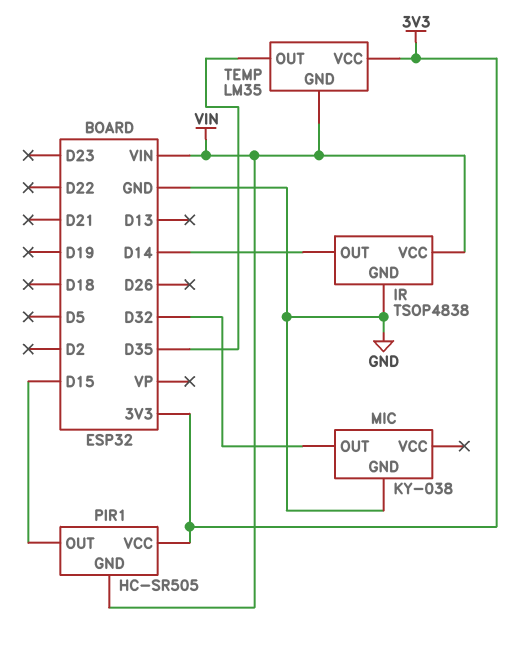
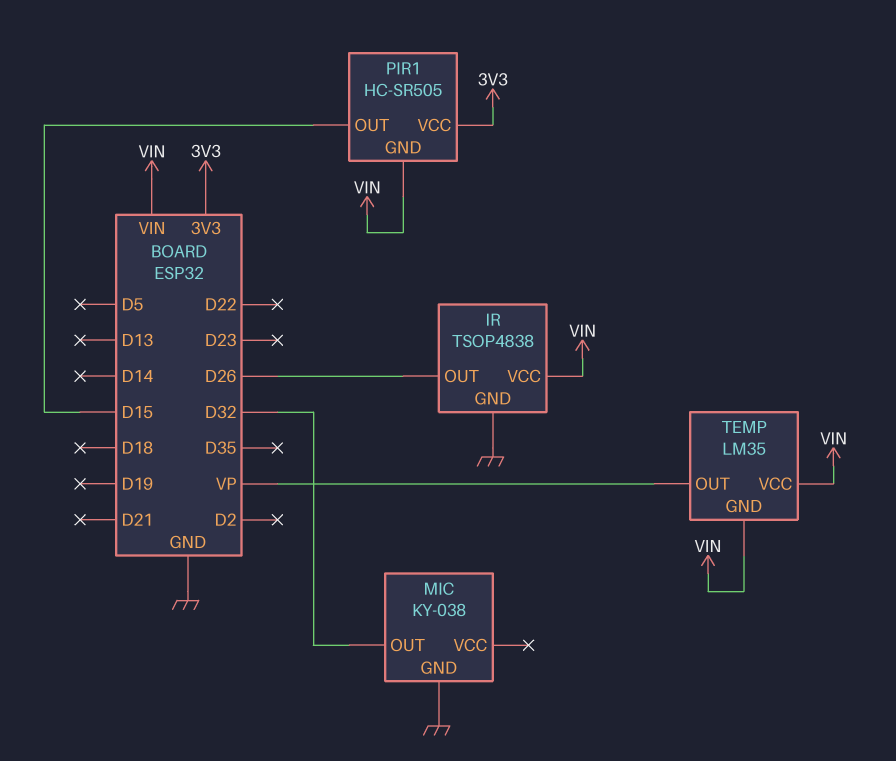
IR pin OUT: D14 -> D26
TEMP pin OUT: D35 -> VP
TEMP pin VCC: 3V3 -> VIN

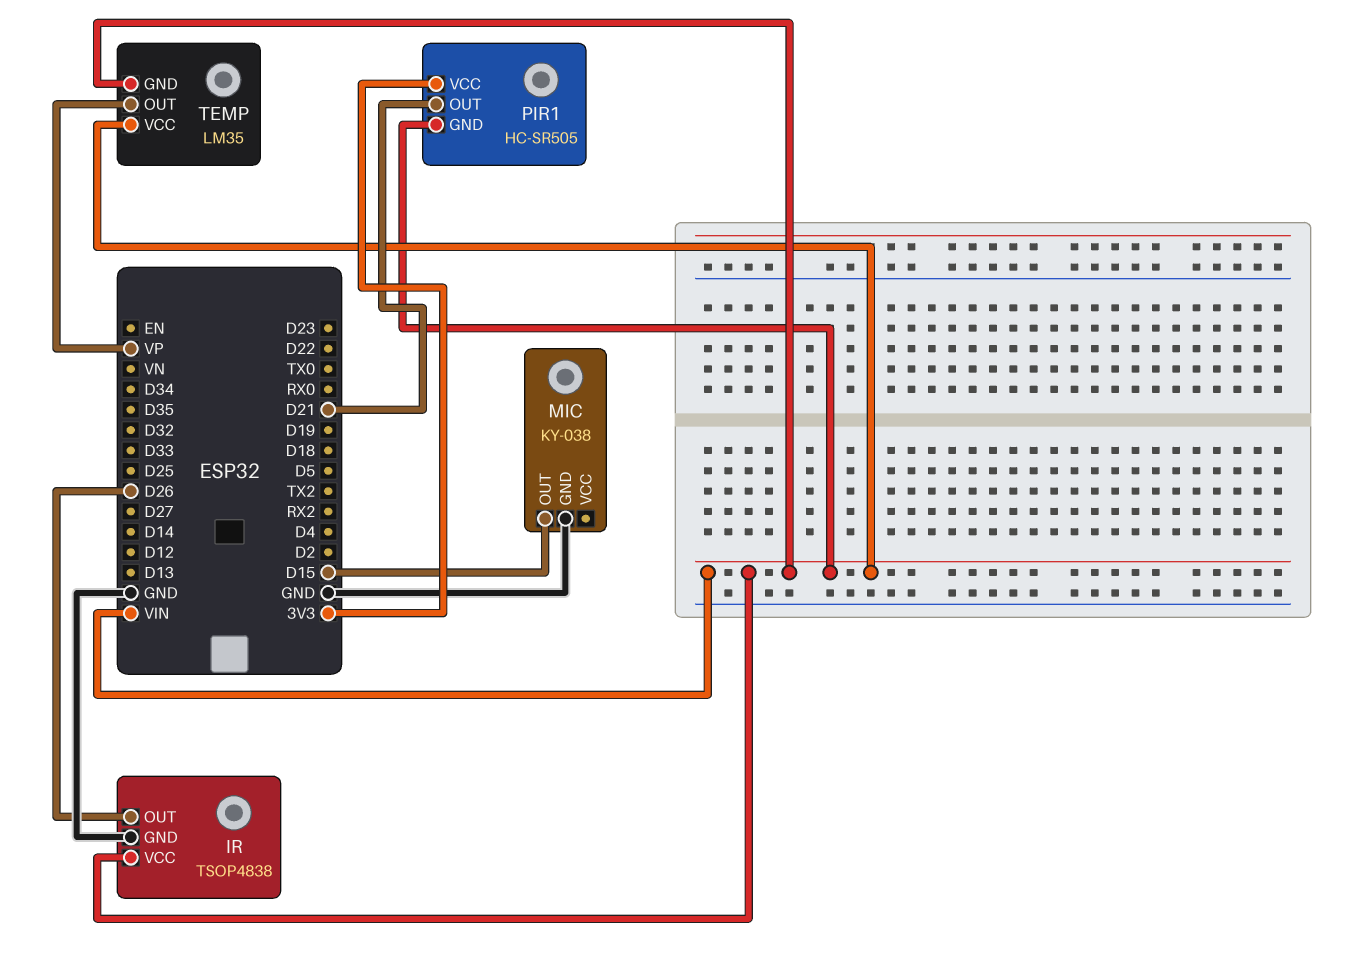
MIC pin OUT: D32 -> D15
PIR1 pin OUT: D15 -> D21

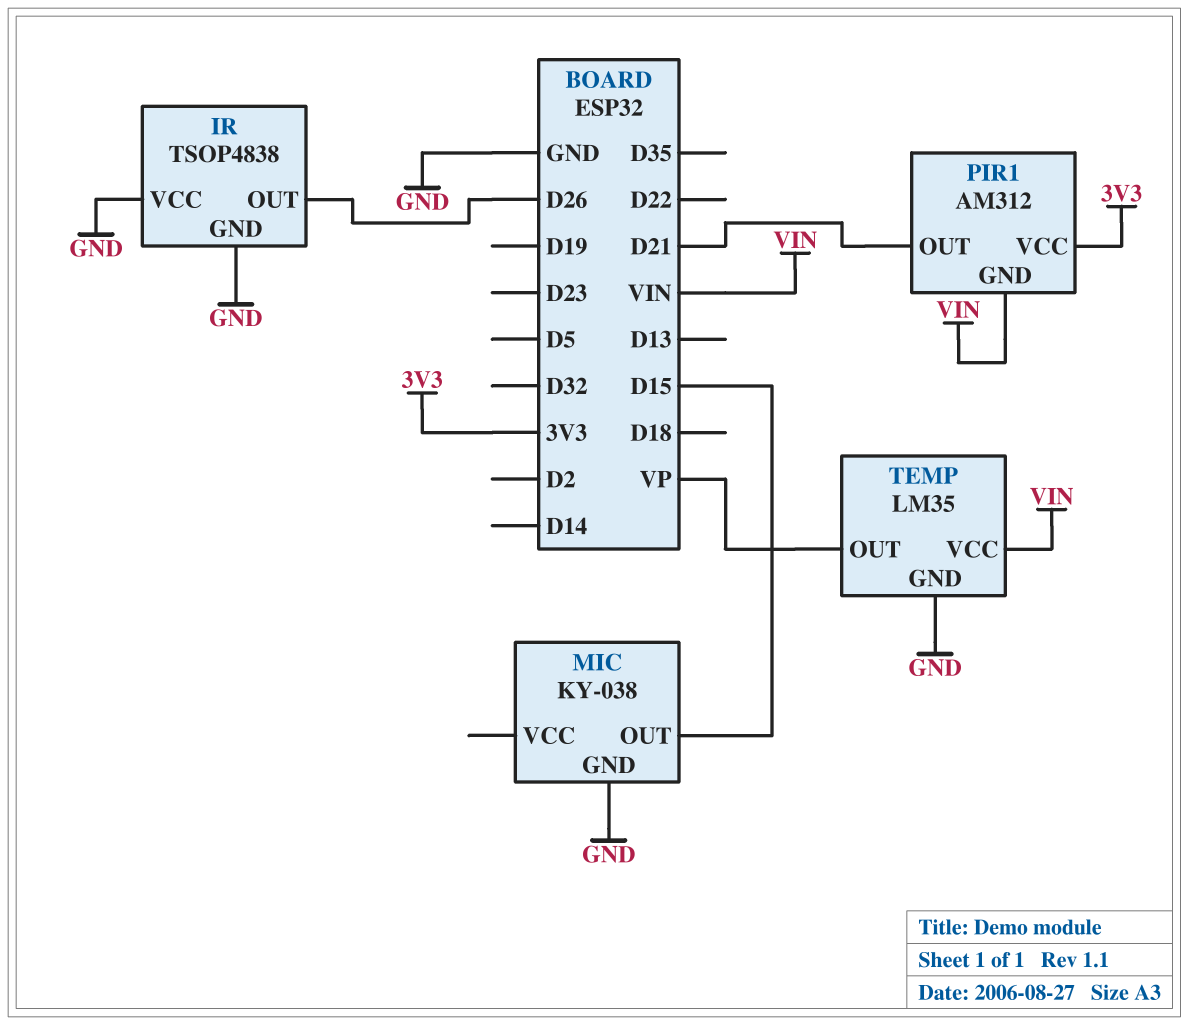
IR pin VCC: VIN -> GND
PIR1: HC-SR505 -> AM312
TEMP pin GND: VIN -> GND

